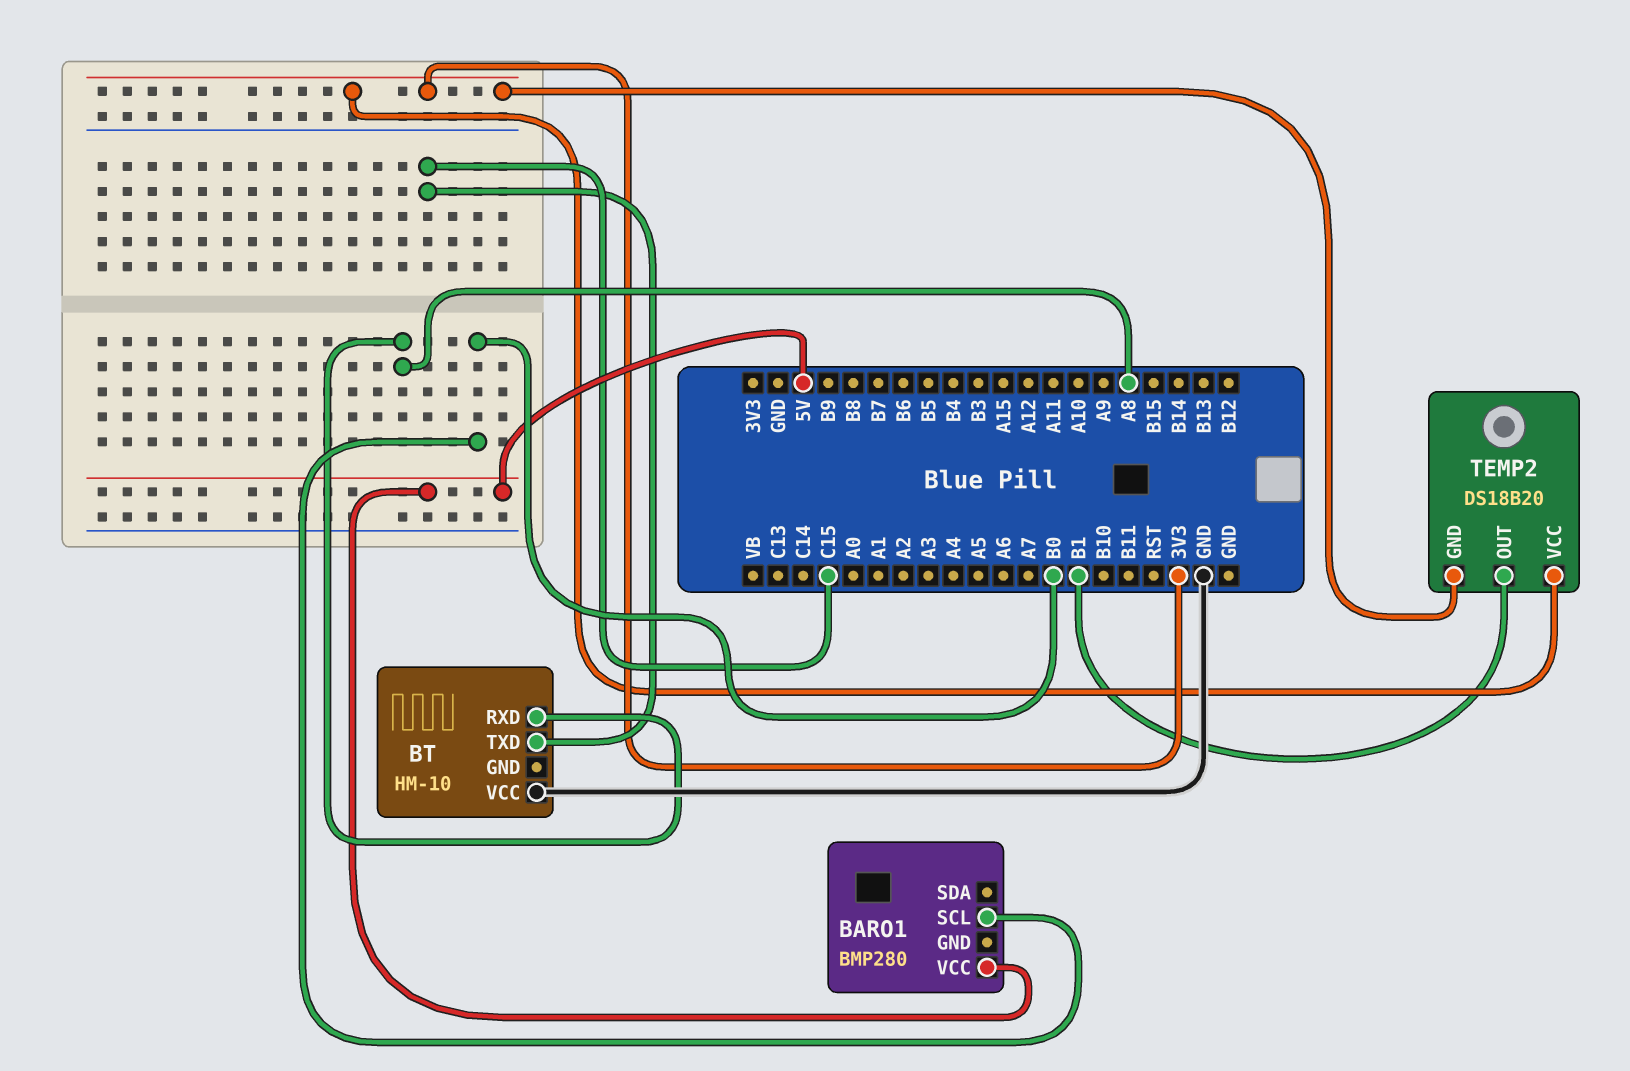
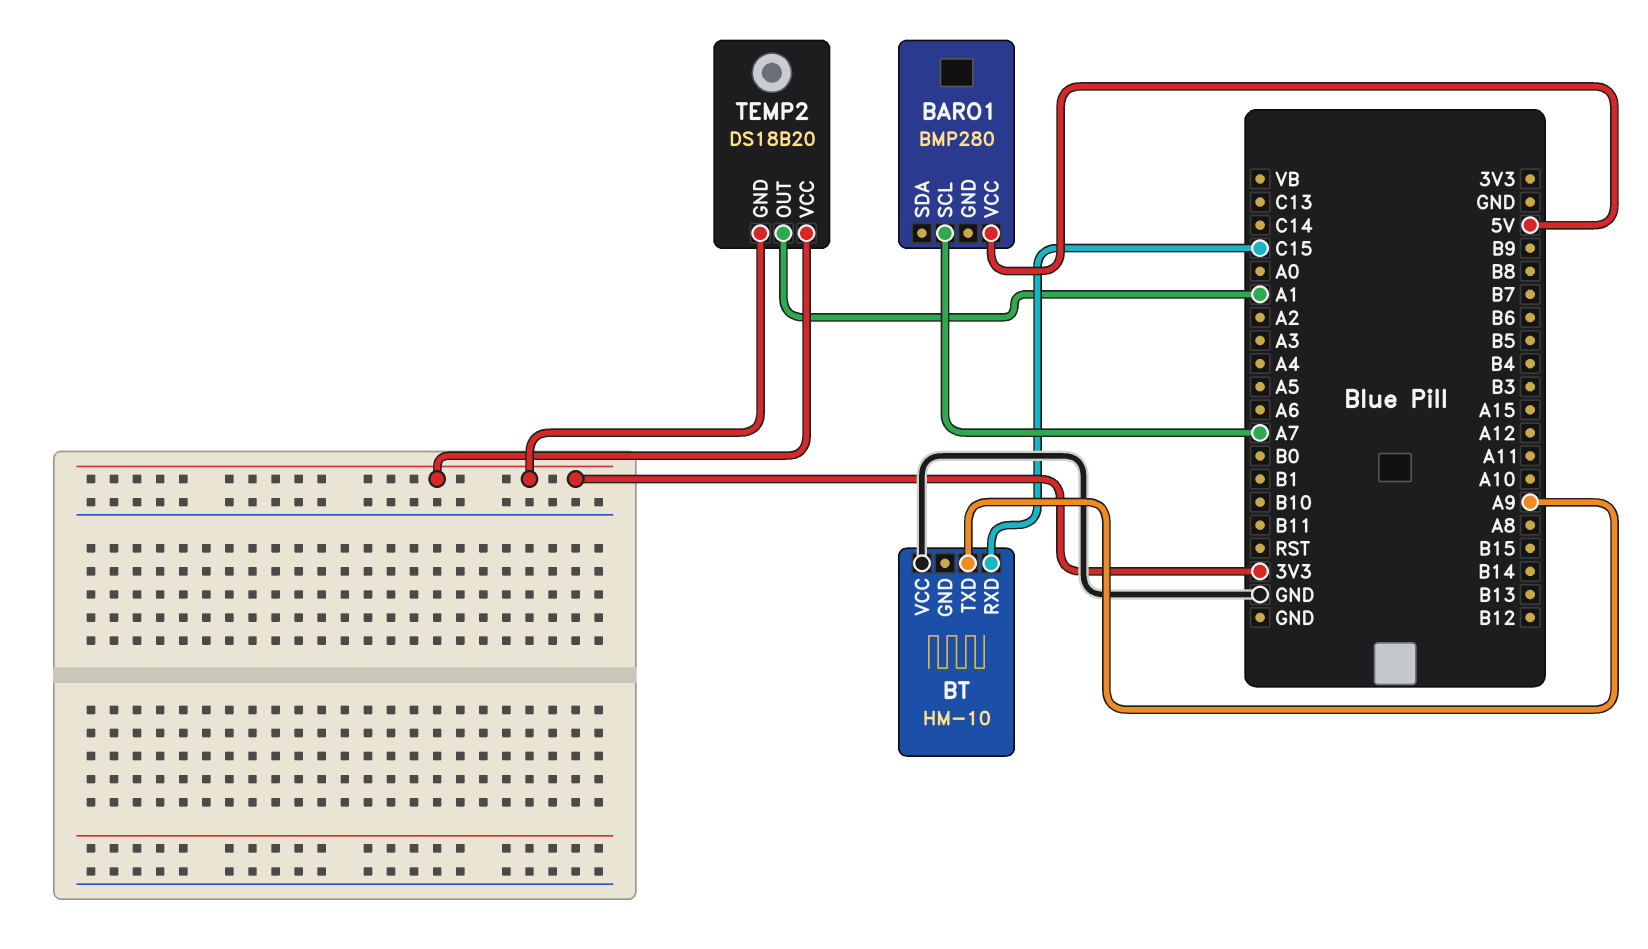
BARO1 pin SCL: B0 -> A7
BT pin RXD: A8 -> C15
BT pin TXD: C15 -> A9
TEMP2 pin OUT: B1 -> A1

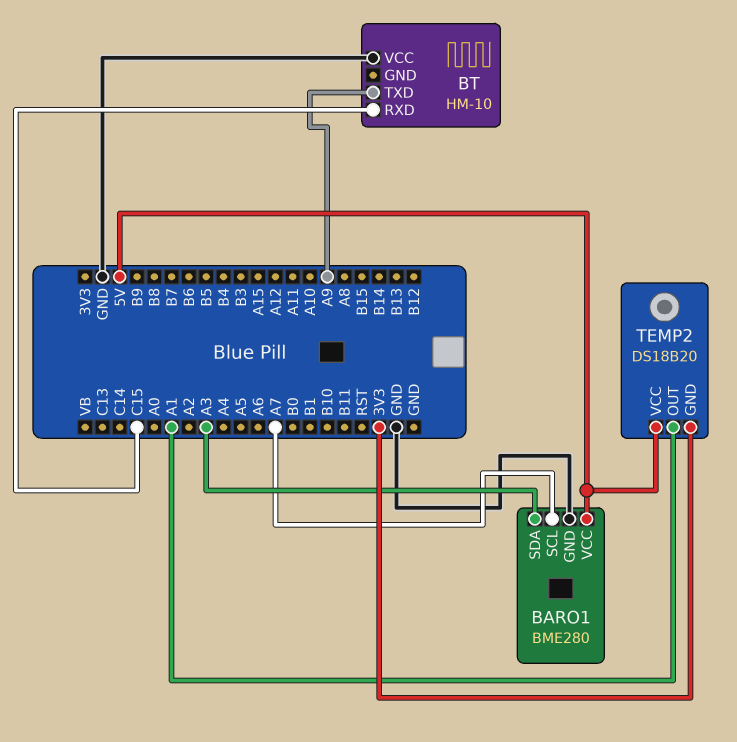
BARO1: BMP280 -> BME280
BARO1 pin GND: none -> GND
BARO1 pin SDA: none -> A3
TEMP2 pin VCC: 3V3 -> 5V

